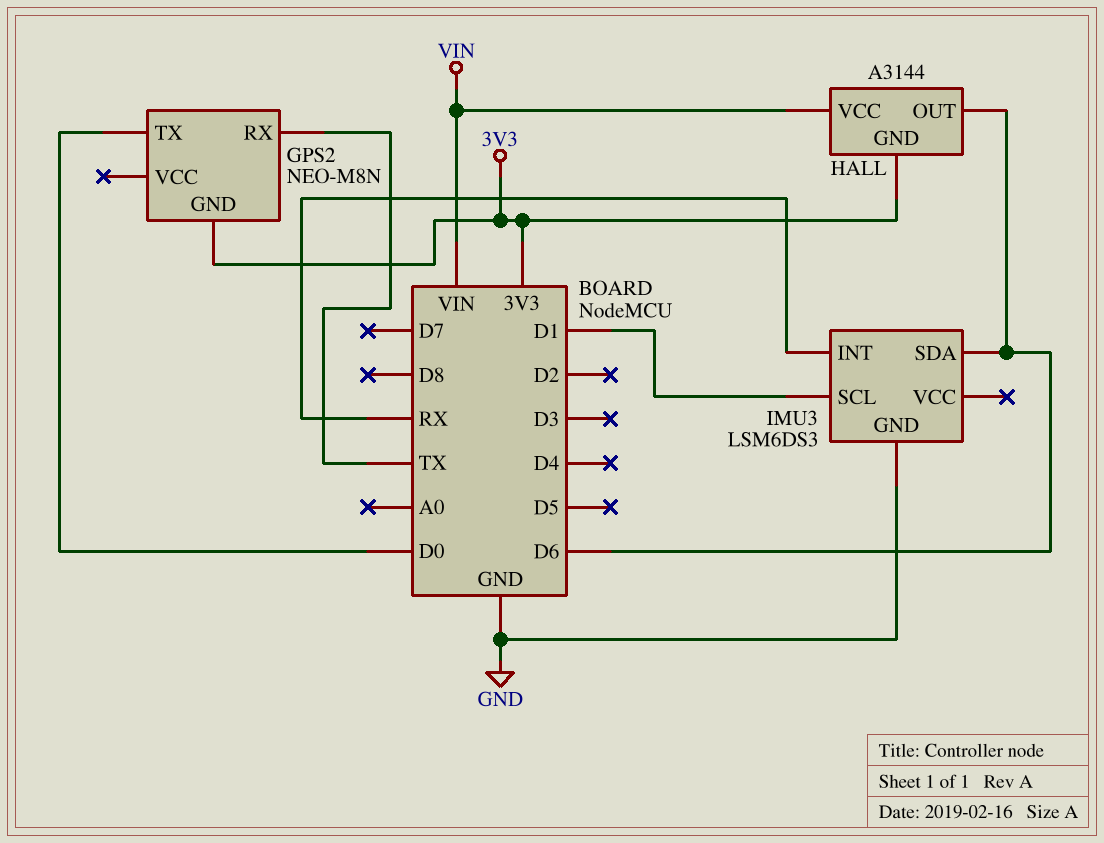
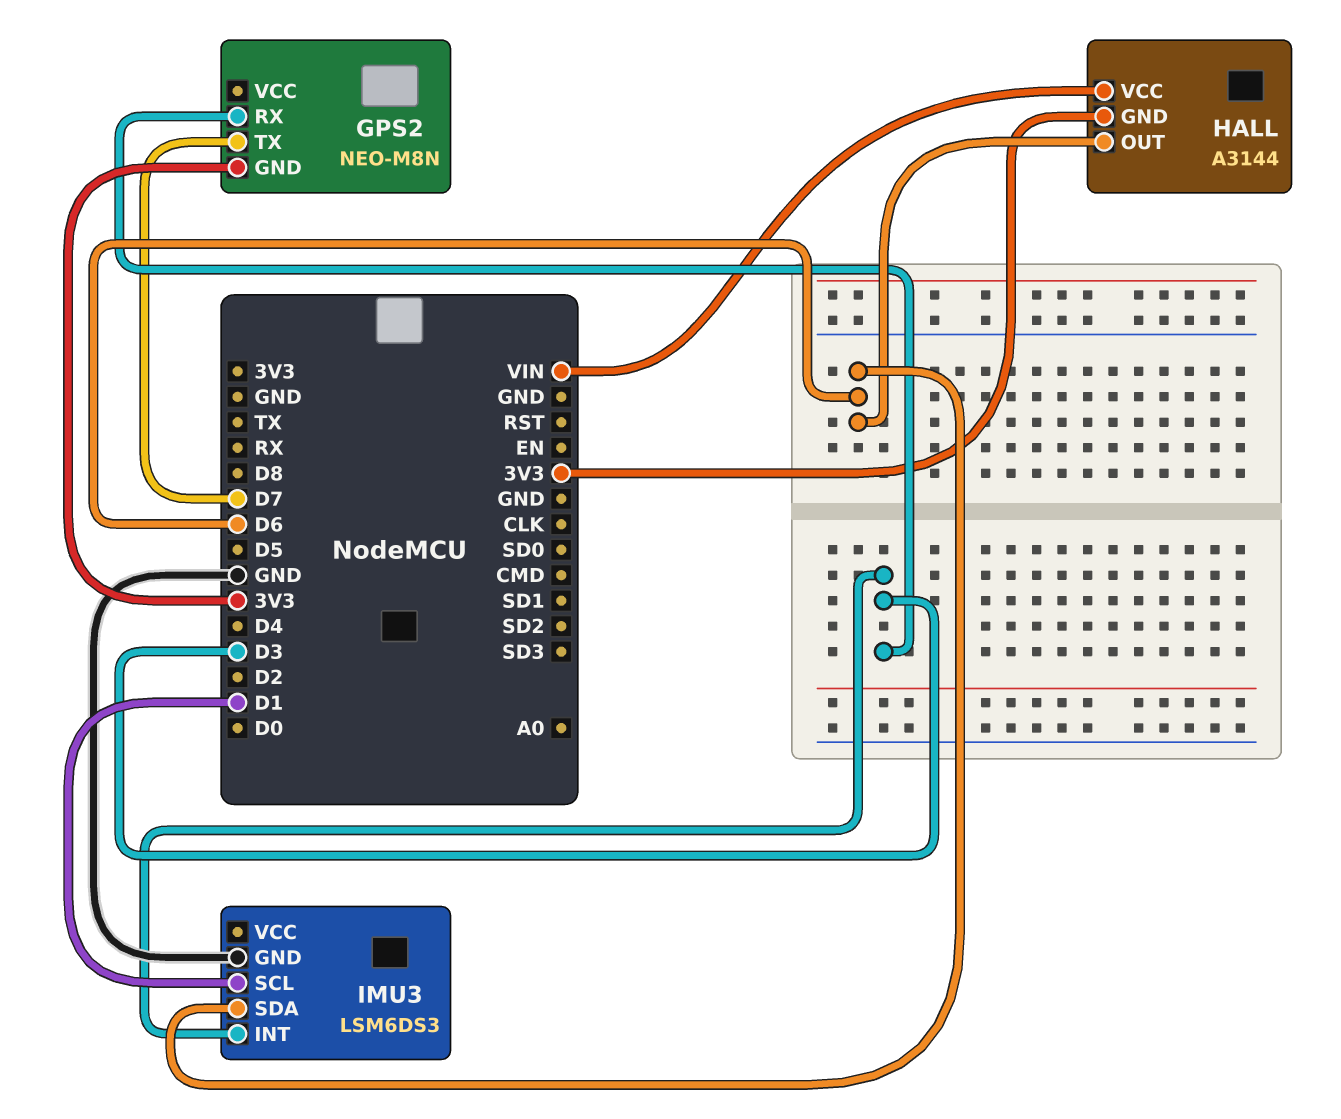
GPS2 pin RX: TX -> D3
GPS2 pin TX: D0 -> D7
IMU3 pin INT: RX -> D3

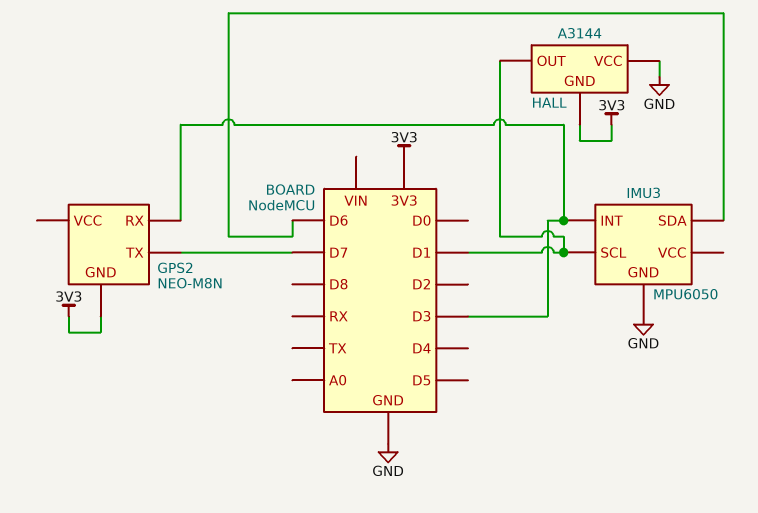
HALL pin OUT: D6 -> D1
HALL pin VCC: VIN -> GND
IMU3: LSM6DS3 -> MPU6050

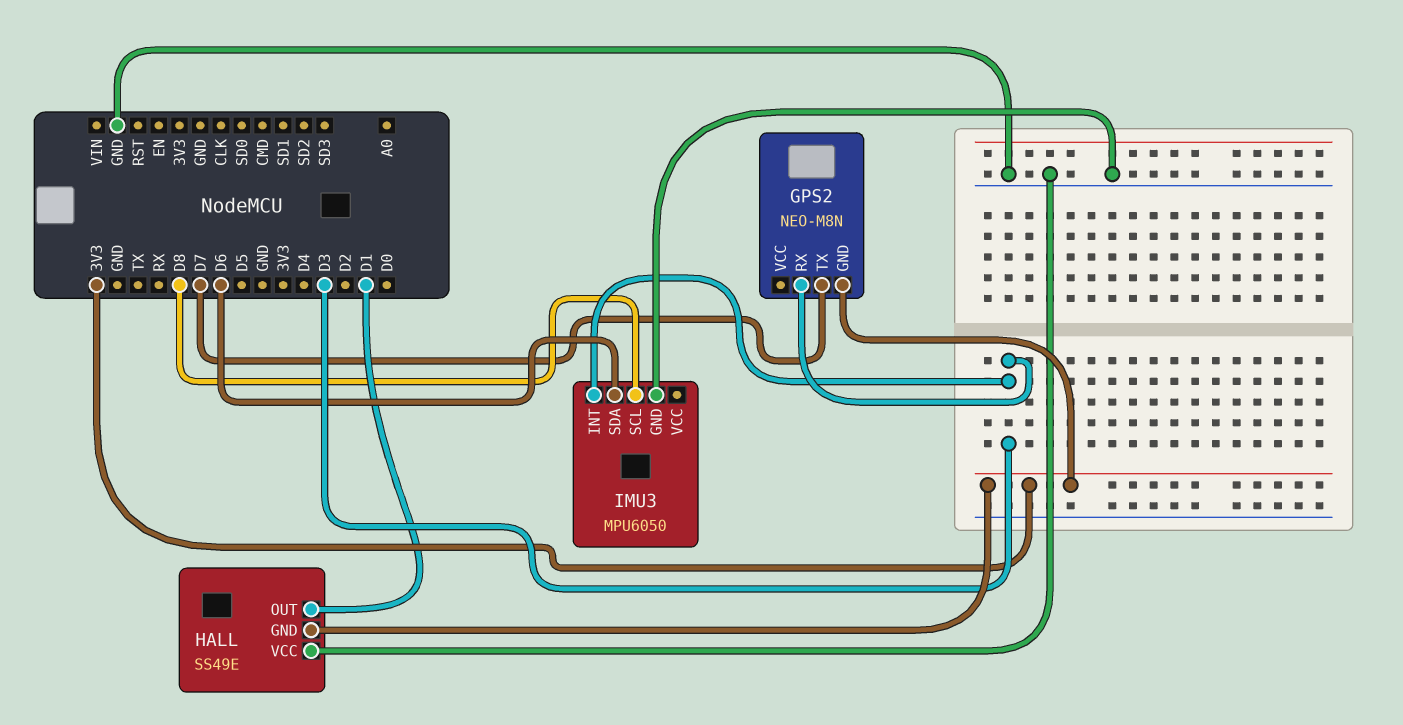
HALL: A3144 -> SS49E
IMU3 pin SCL: D1 -> D8

